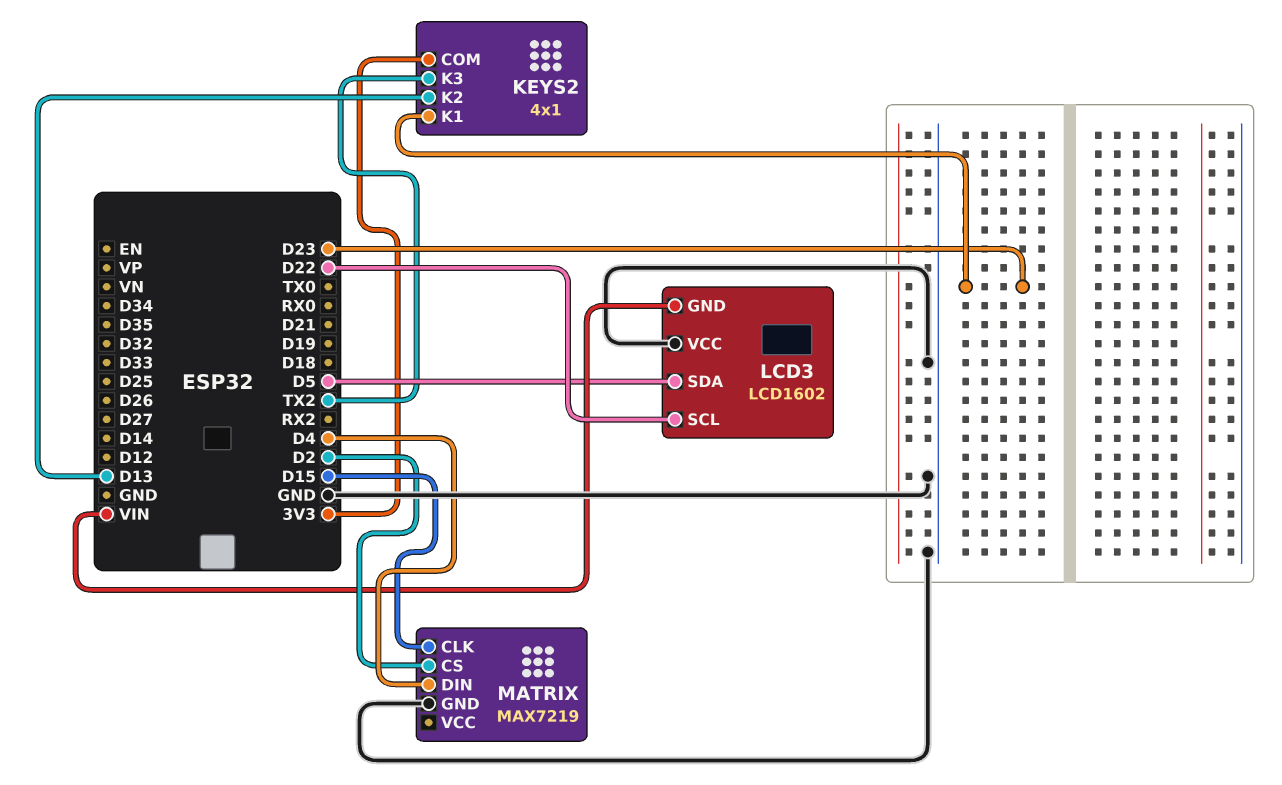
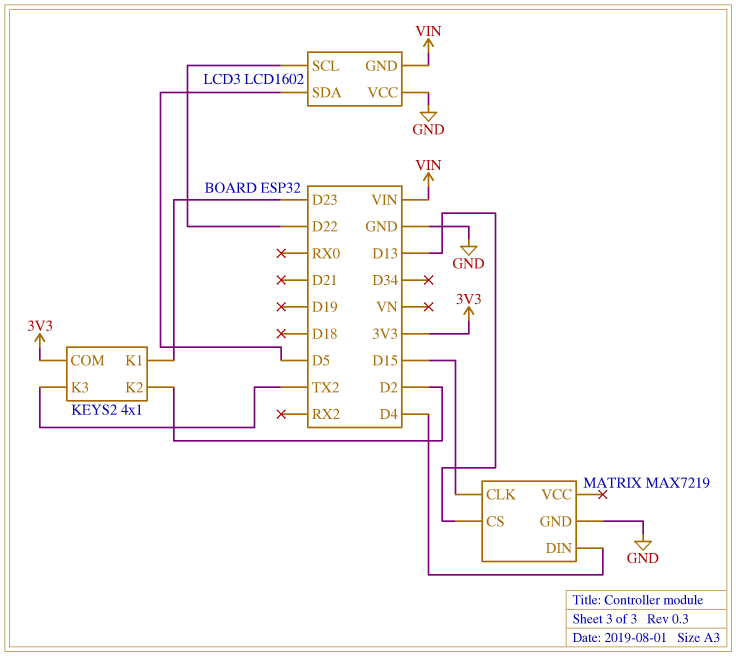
KEYS2 pin K2: D13 -> D2
MATRIX pin CS: D2 -> D13

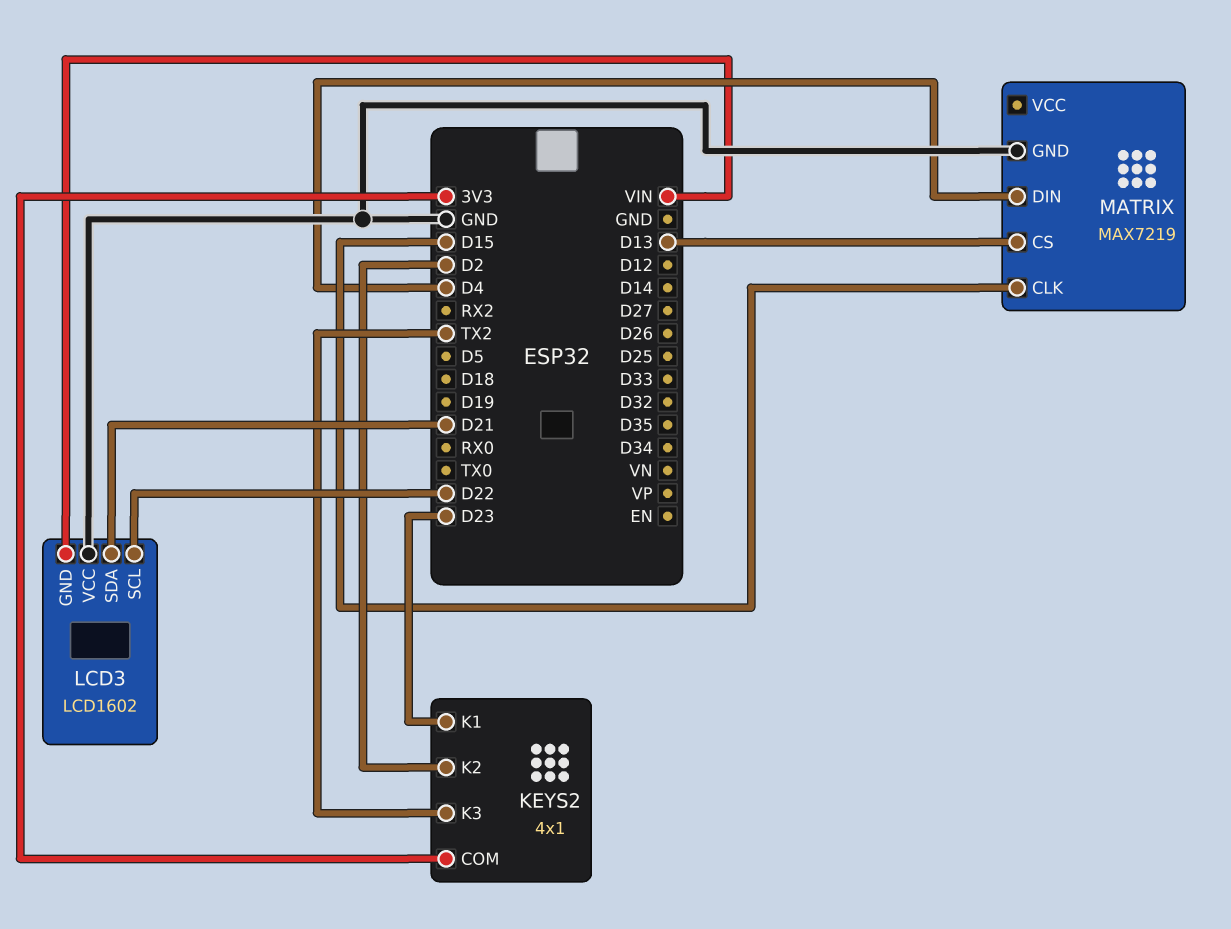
LCD3 pin SDA: D5 -> D21

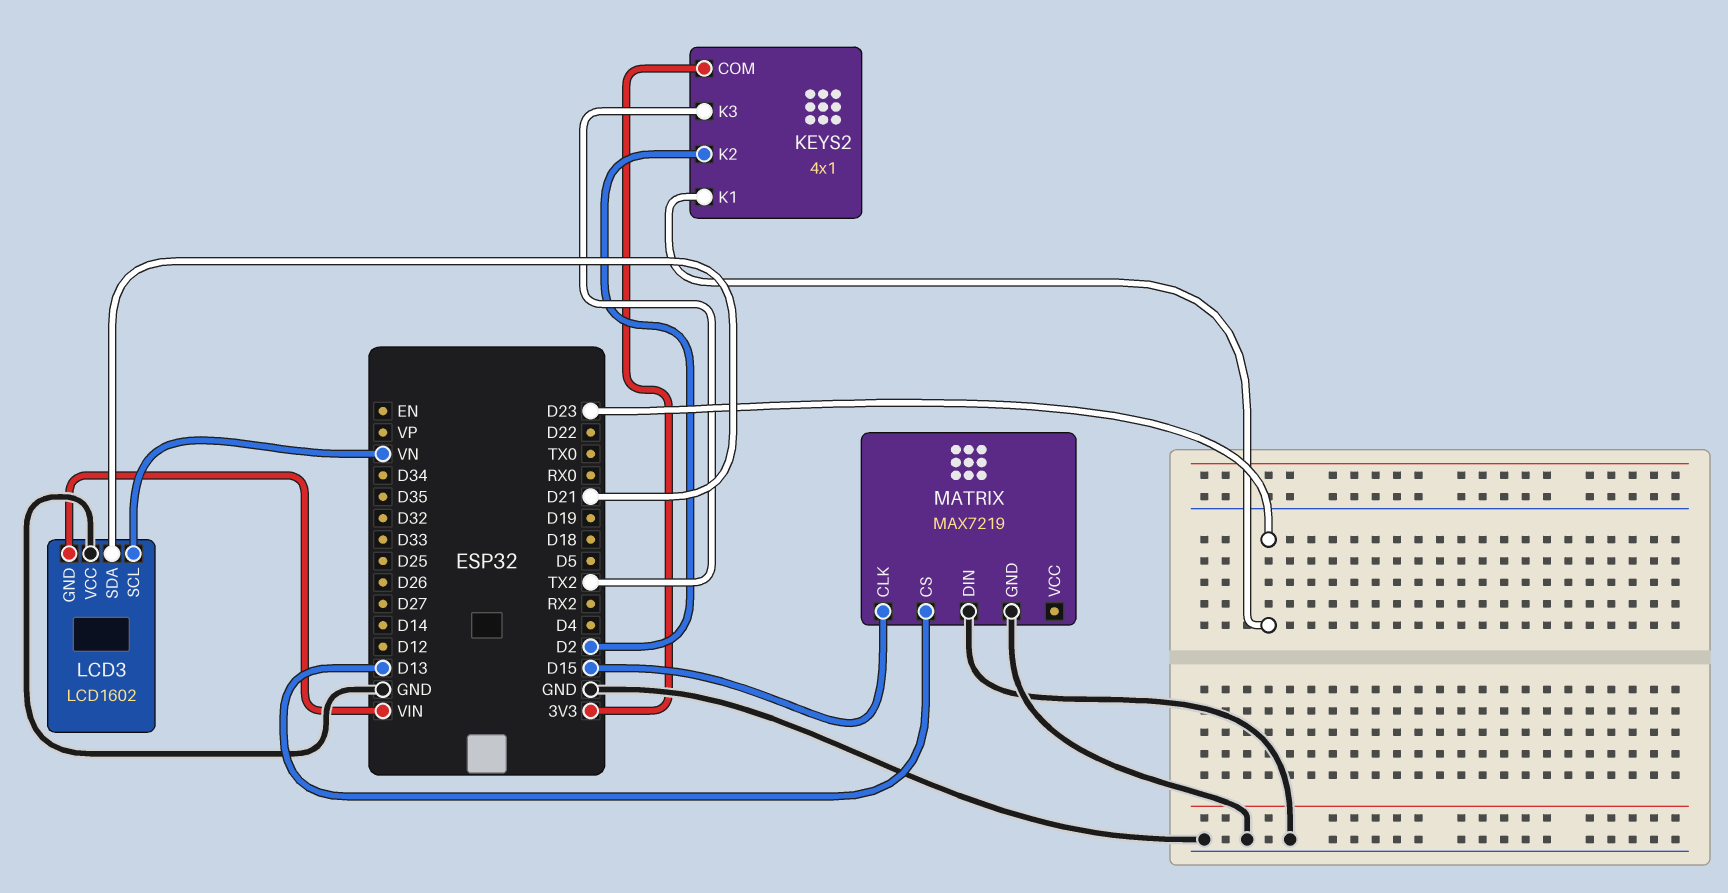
LCD3 pin SCL: D22 -> VN
MATRIX pin DIN: D4 -> GND

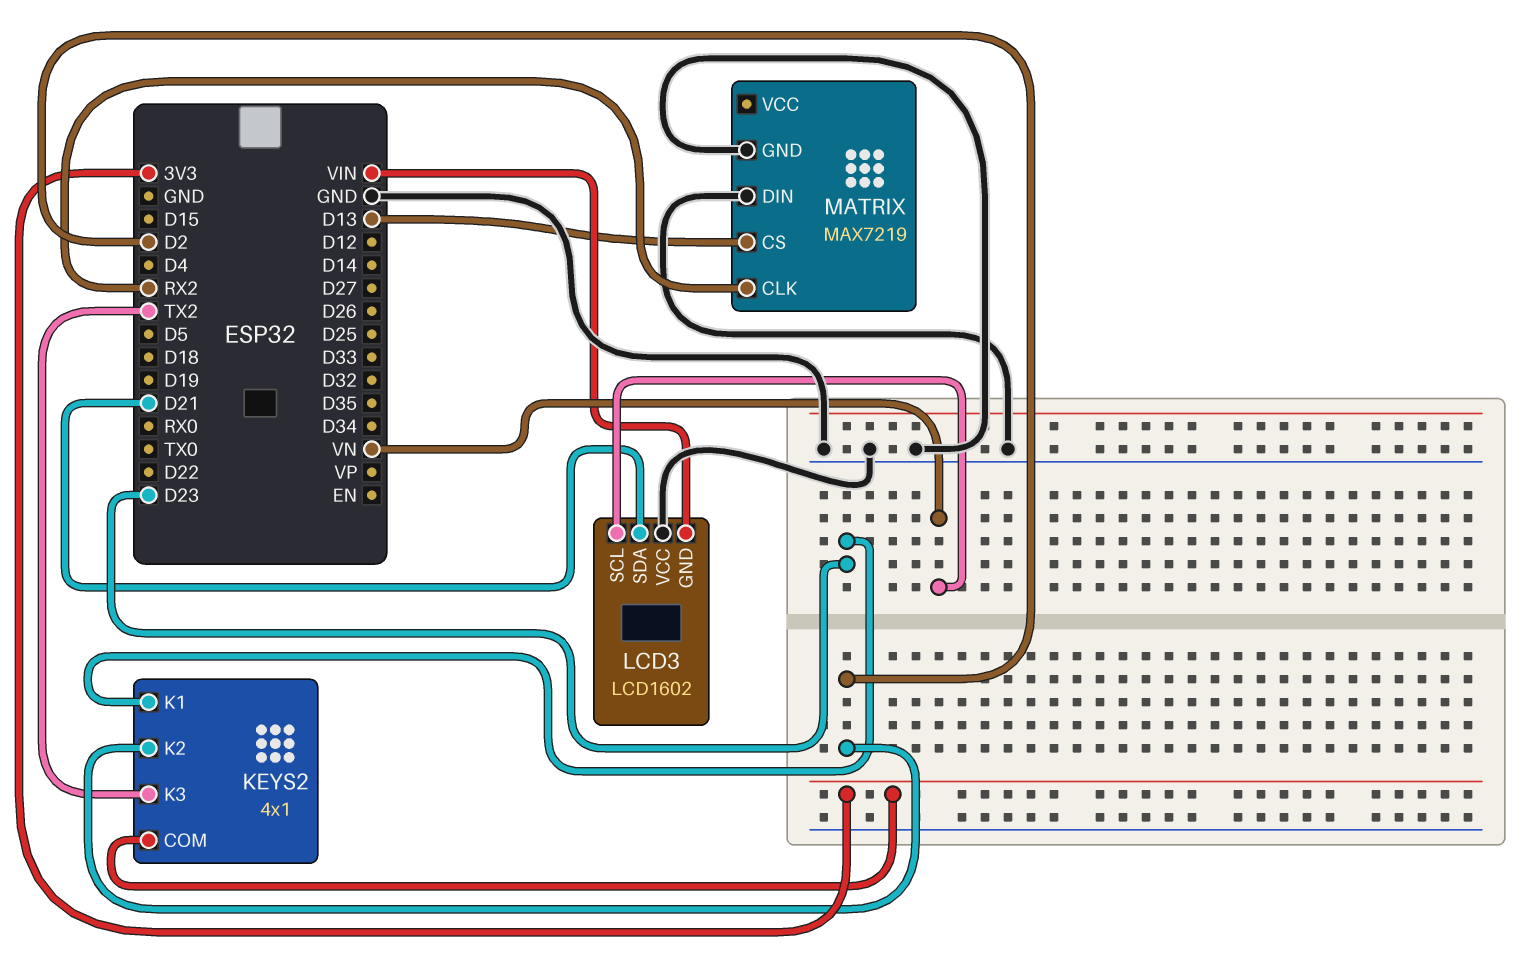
MATRIX pin CLK: D15 -> RX2

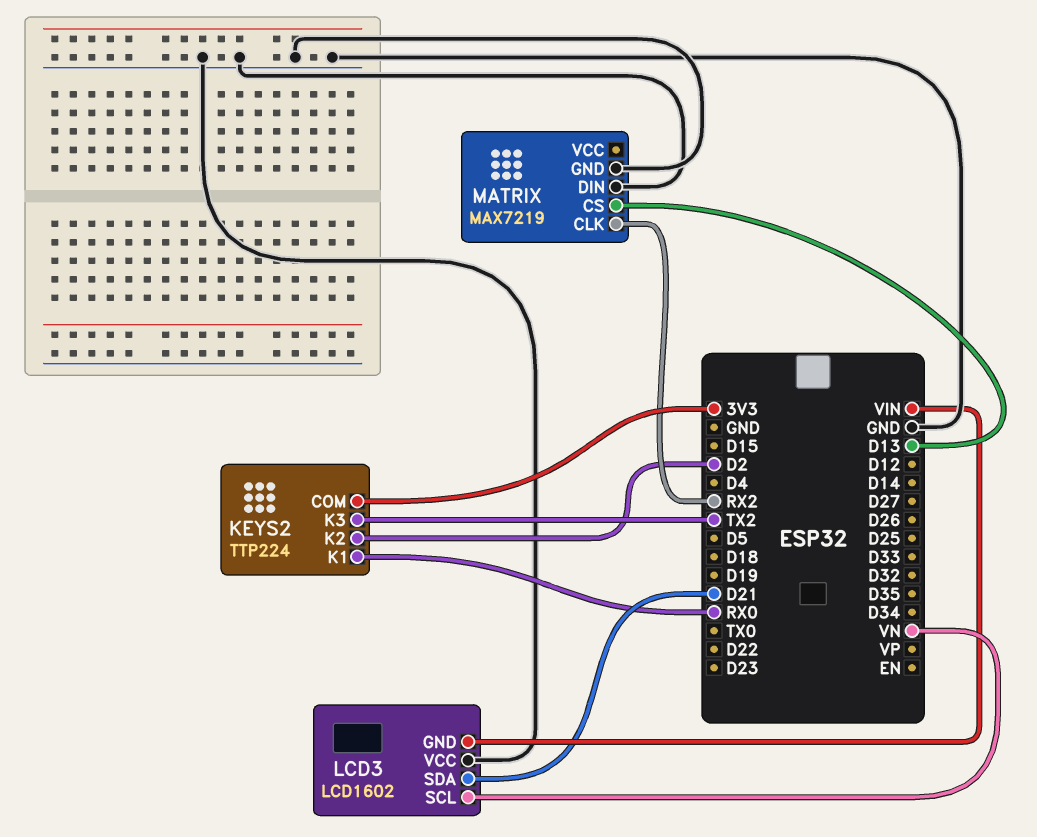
KEYS2: 4x1 -> TTP224
KEYS2 pin K1: D23 -> RX0

